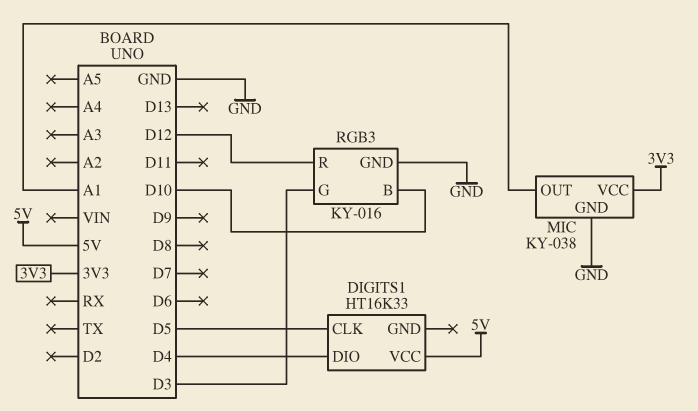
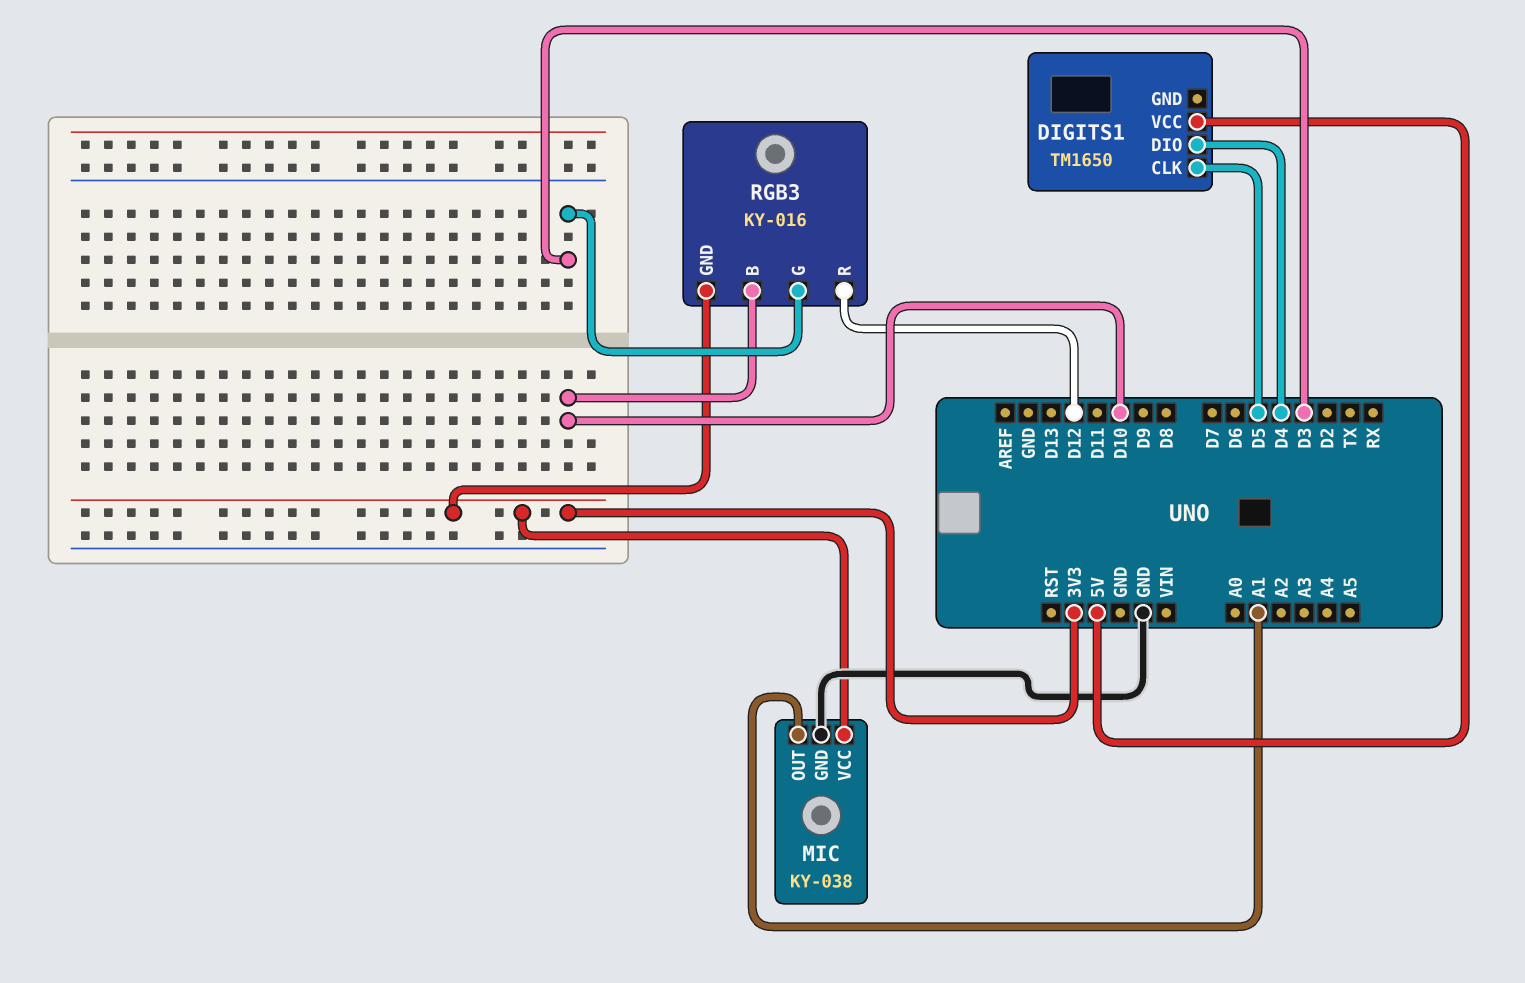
DIGITS1: HT16K33 -> TM1650
RGB3 pin GND: GND -> 3V3

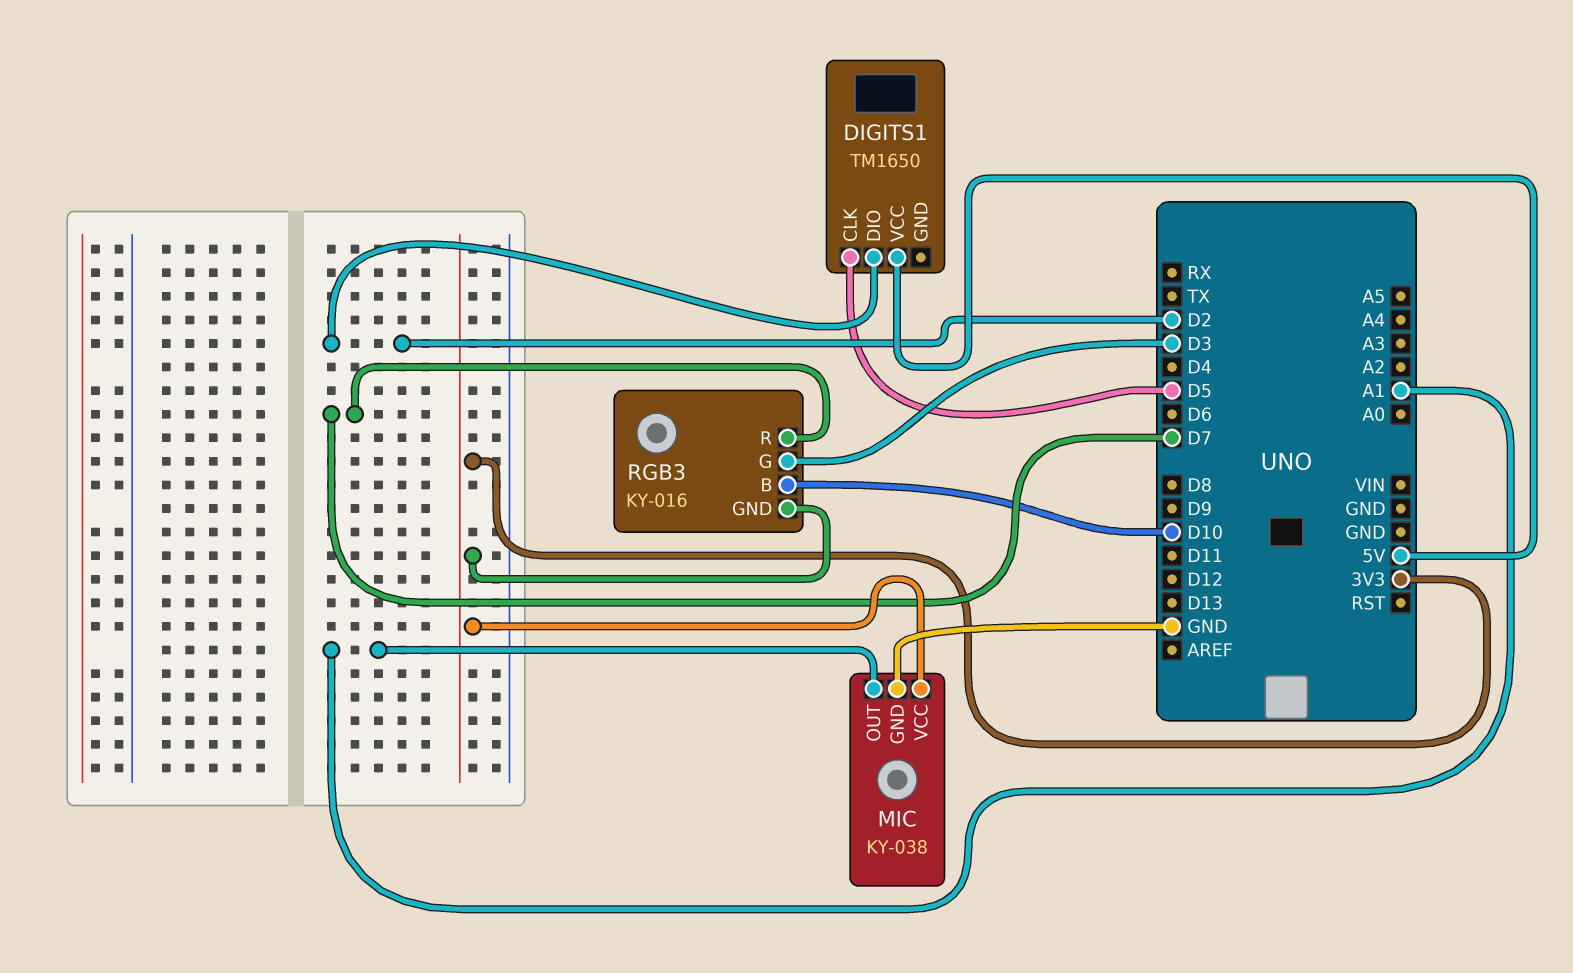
DIGITS1 pin DIO: D4 -> D2
RGB3 pin R: D12 -> D7

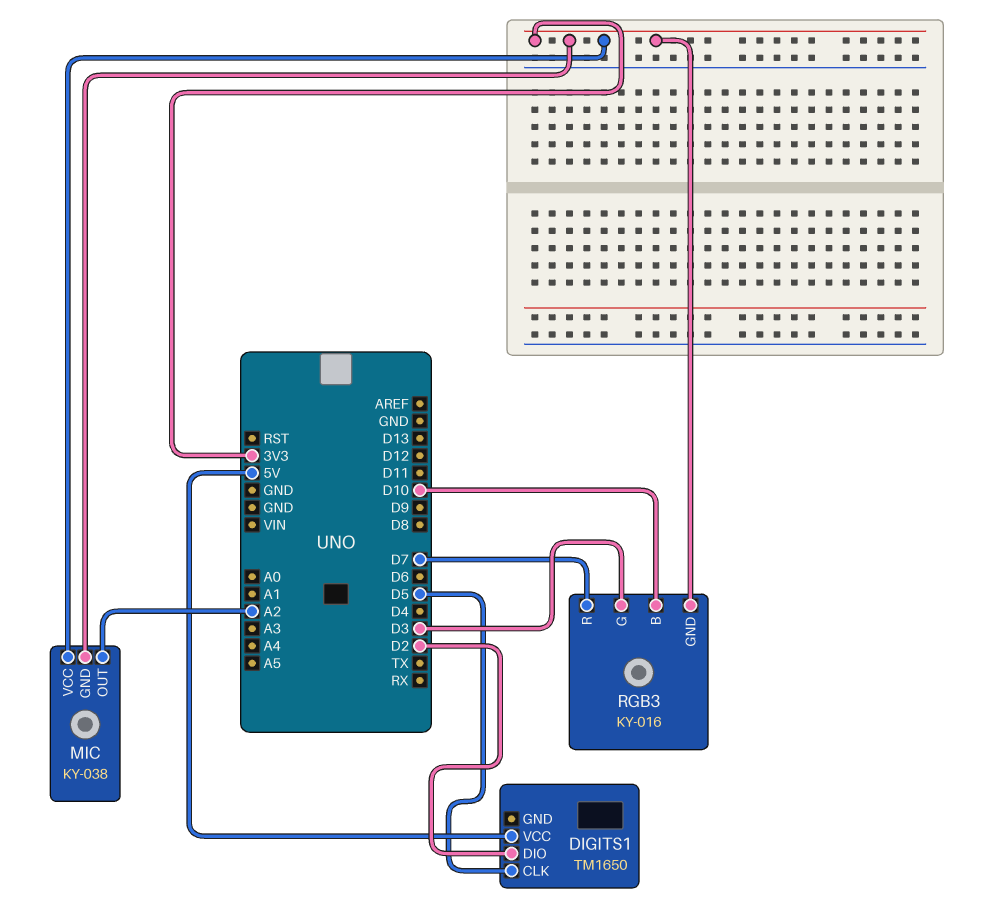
MIC pin GND: GND -> 3V3
MIC pin OUT: A1 -> A2

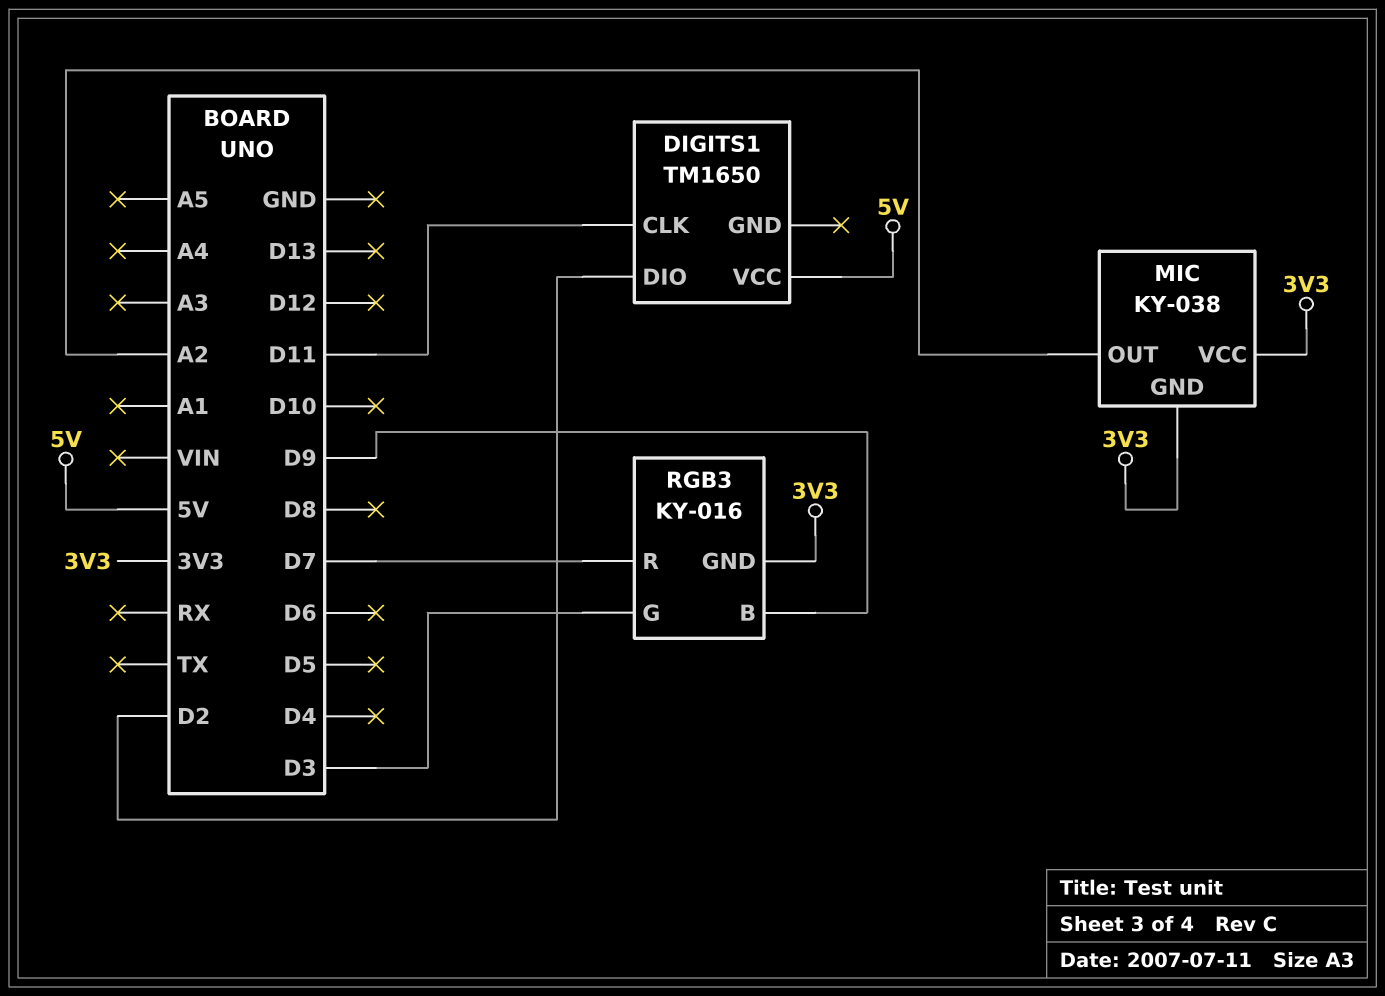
DIGITS1 pin CLK: D5 -> D11
RGB3 pin B: D10 -> D9

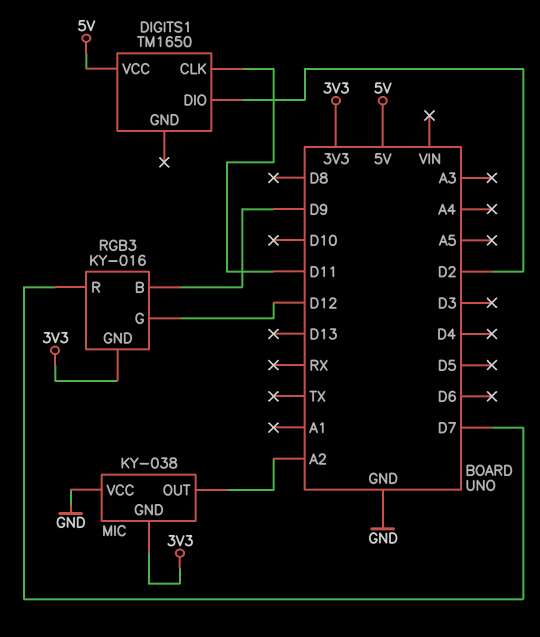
MIC pin VCC: 3V3 -> GND
RGB3 pin G: D3 -> D12

